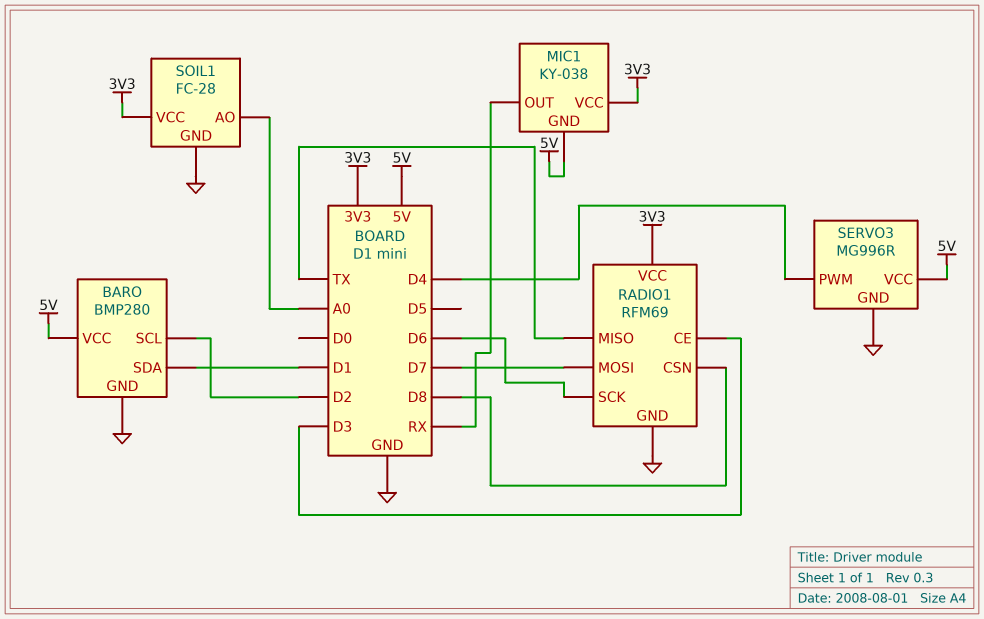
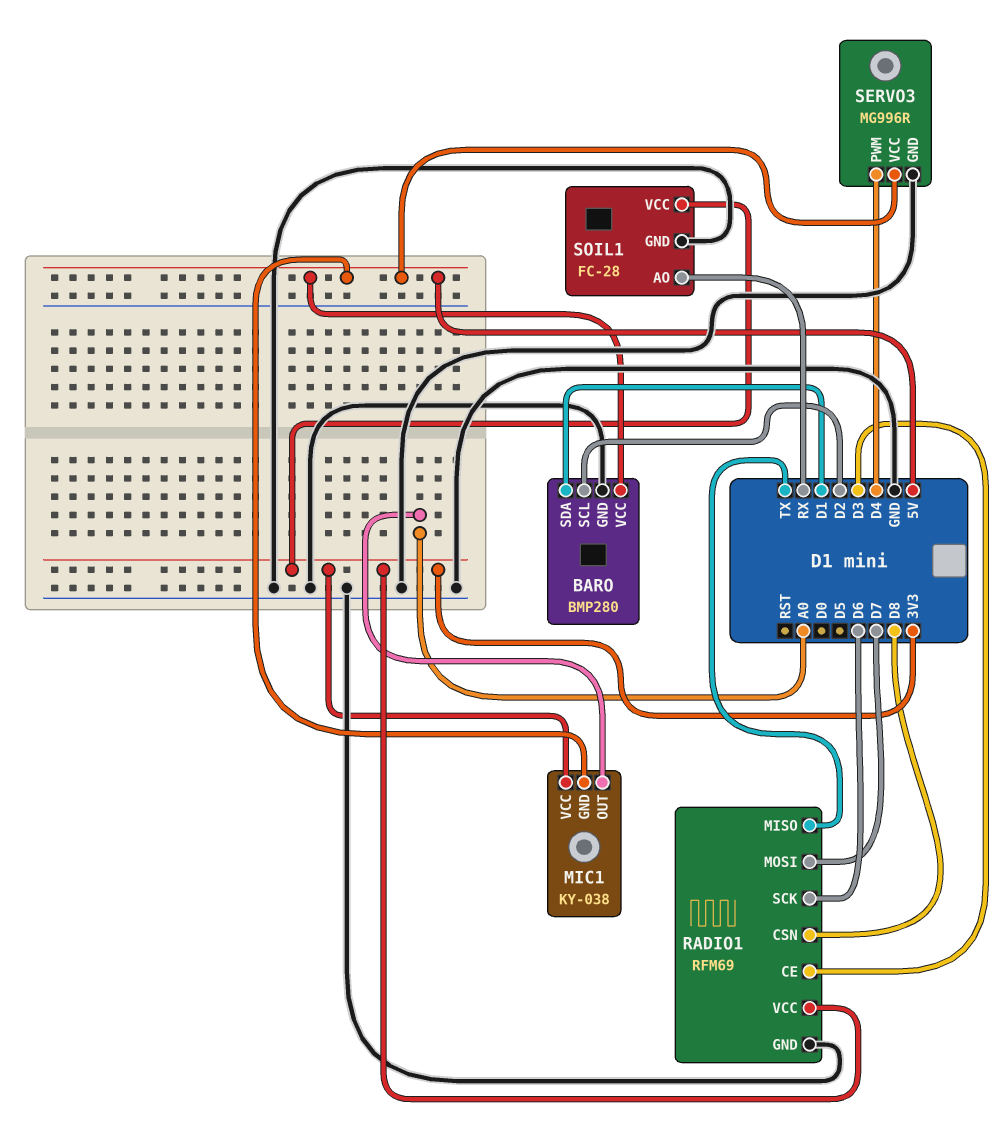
MIC1 pin OUT: RX -> A0
SOIL1 pin AO: A0 -> RX

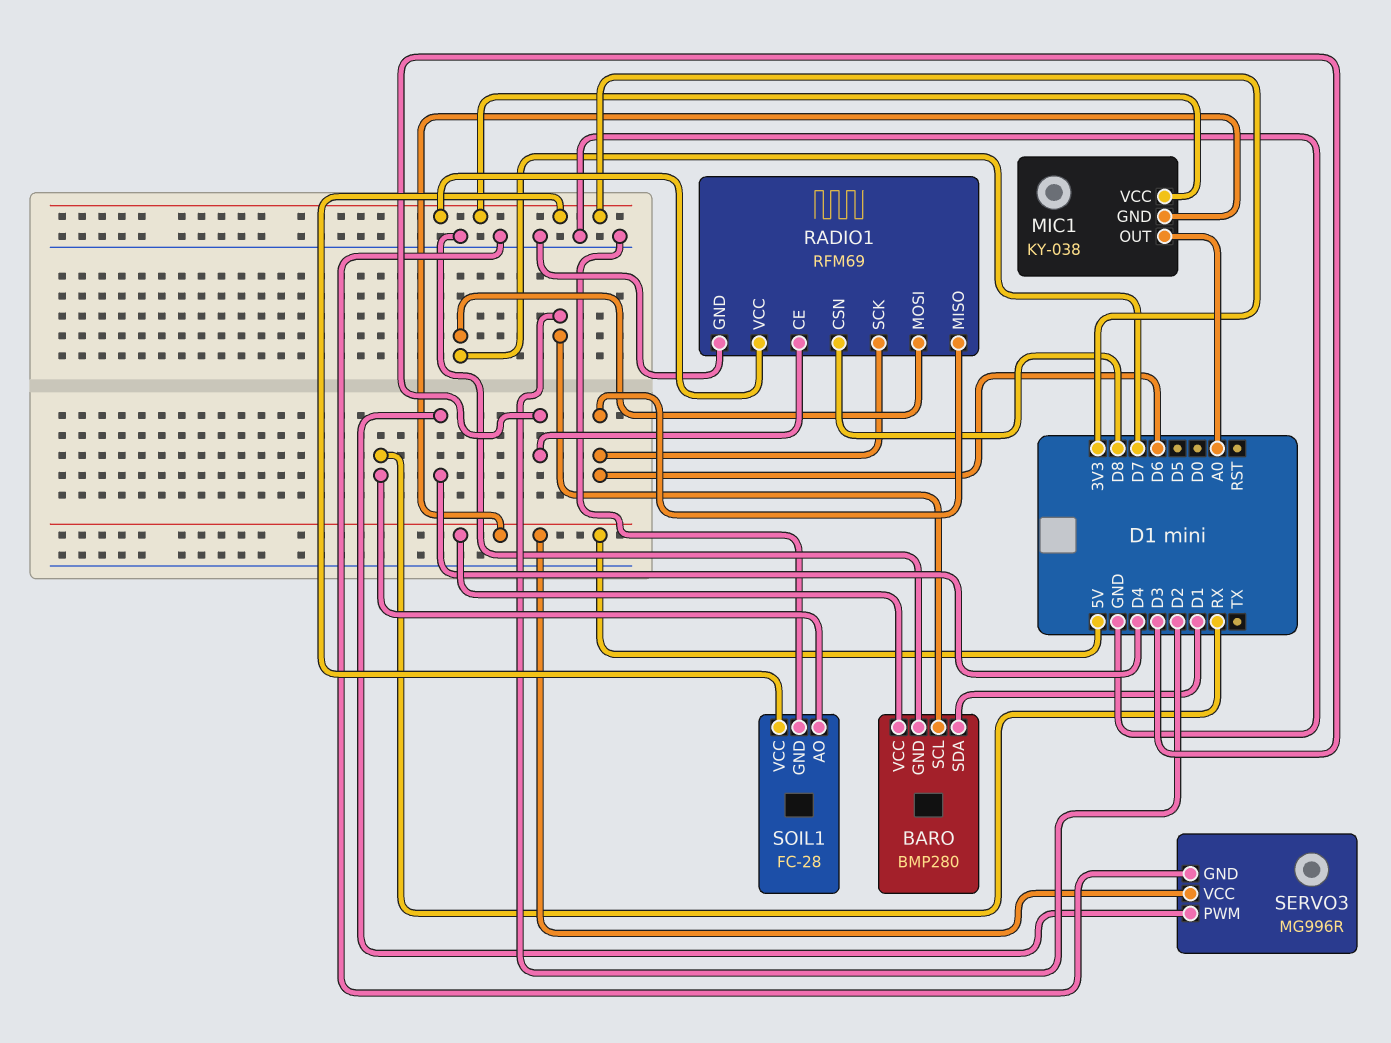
RADIO1 pin MISO: TX -> D6

